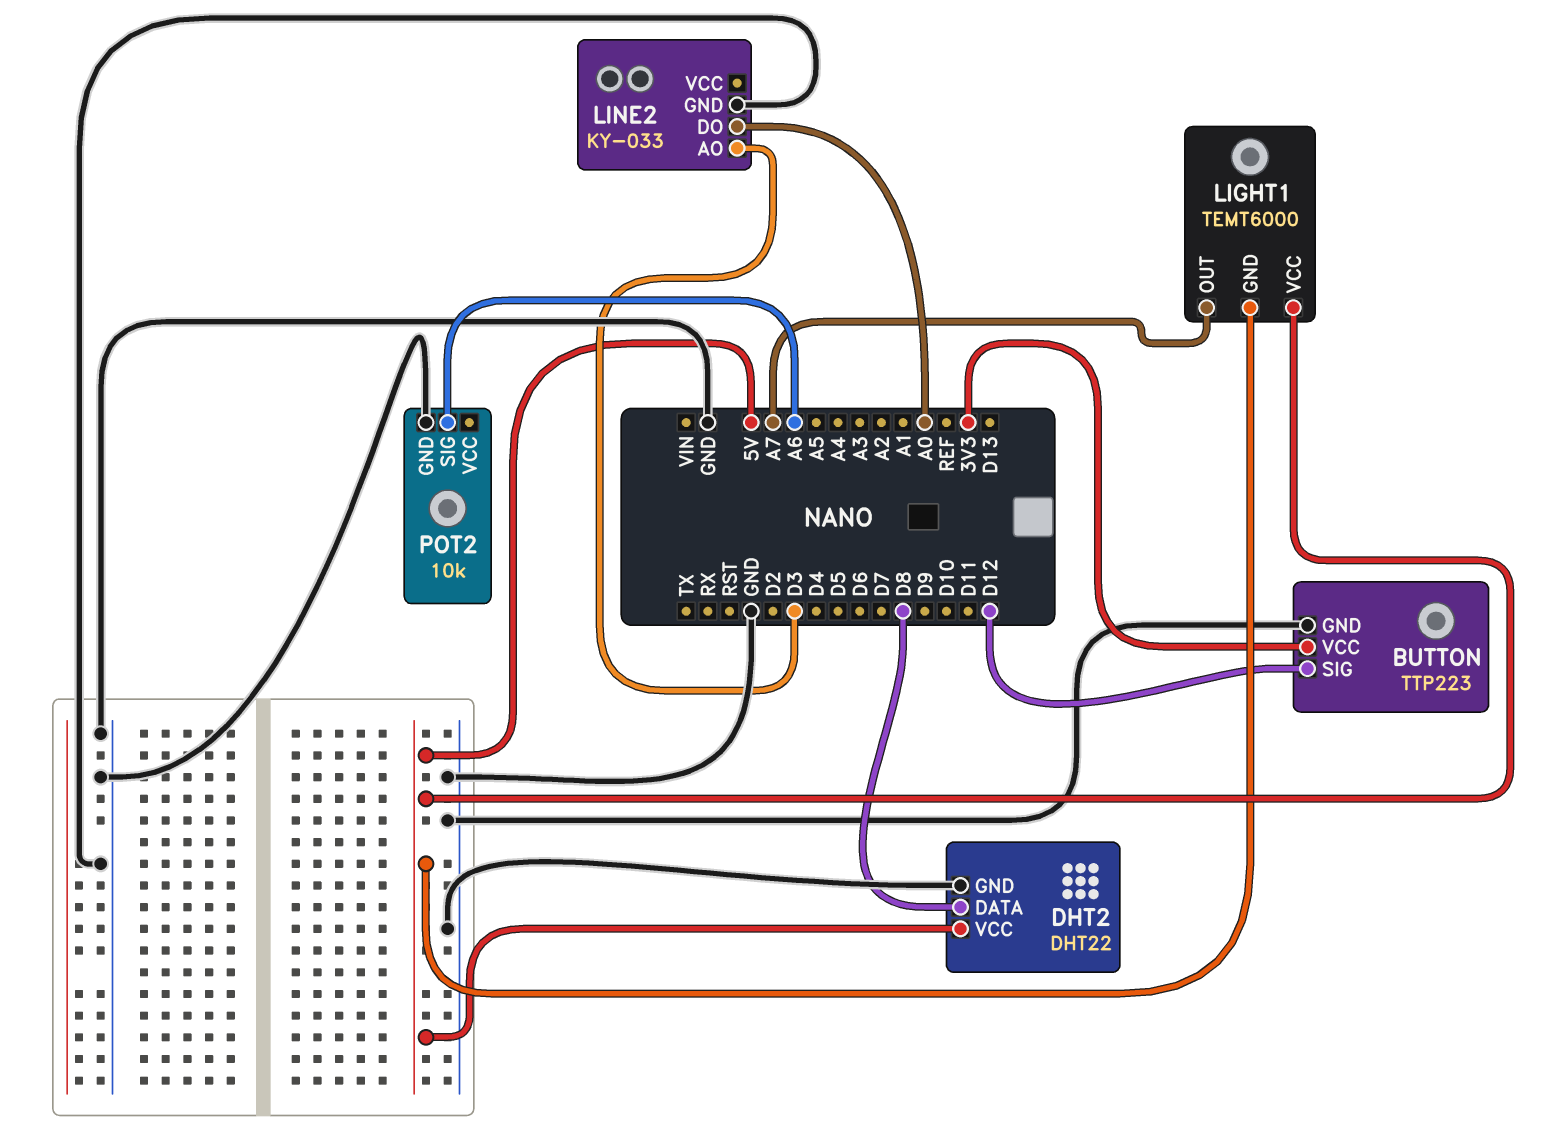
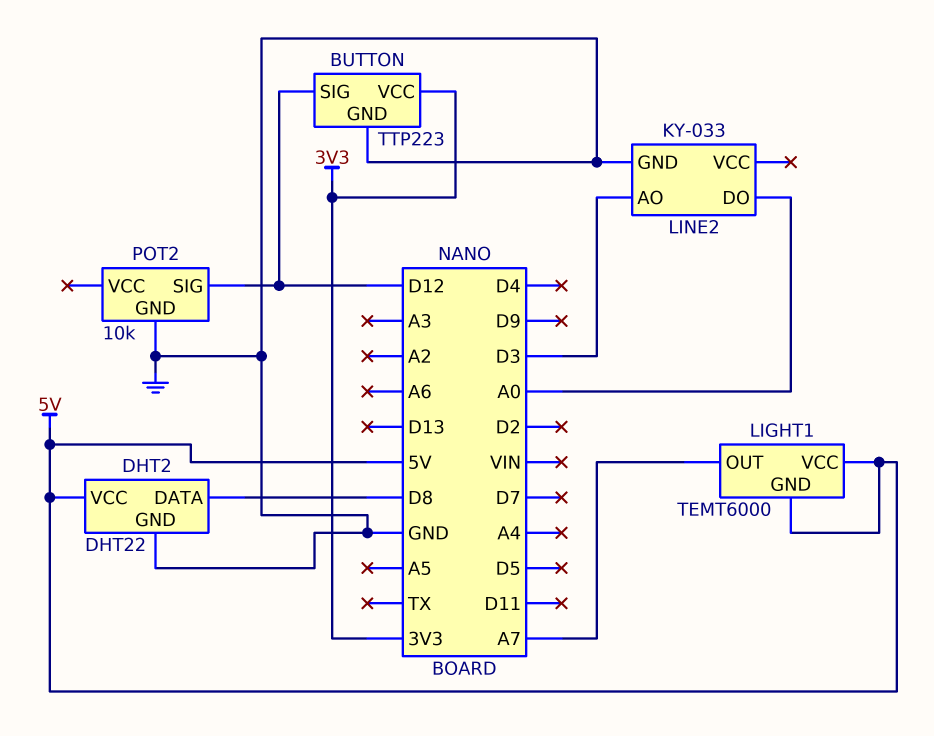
POT2 pin SIG: A6 -> D12

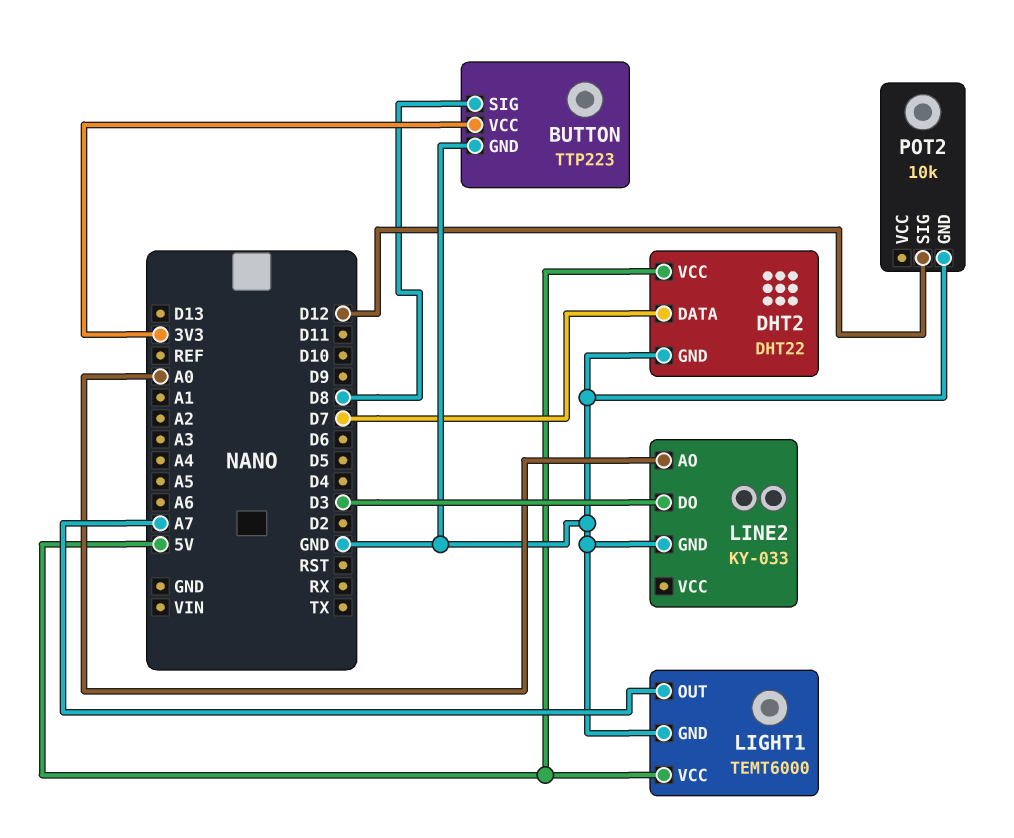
BUTTON pin SIG: D12 -> D8
DHT2 pin DATA: D8 -> D7
LIGHT1 pin GND: 5V -> GND
LINE2 pin AO: D3 -> A0
LINE2 pin DO: A0 -> D3

